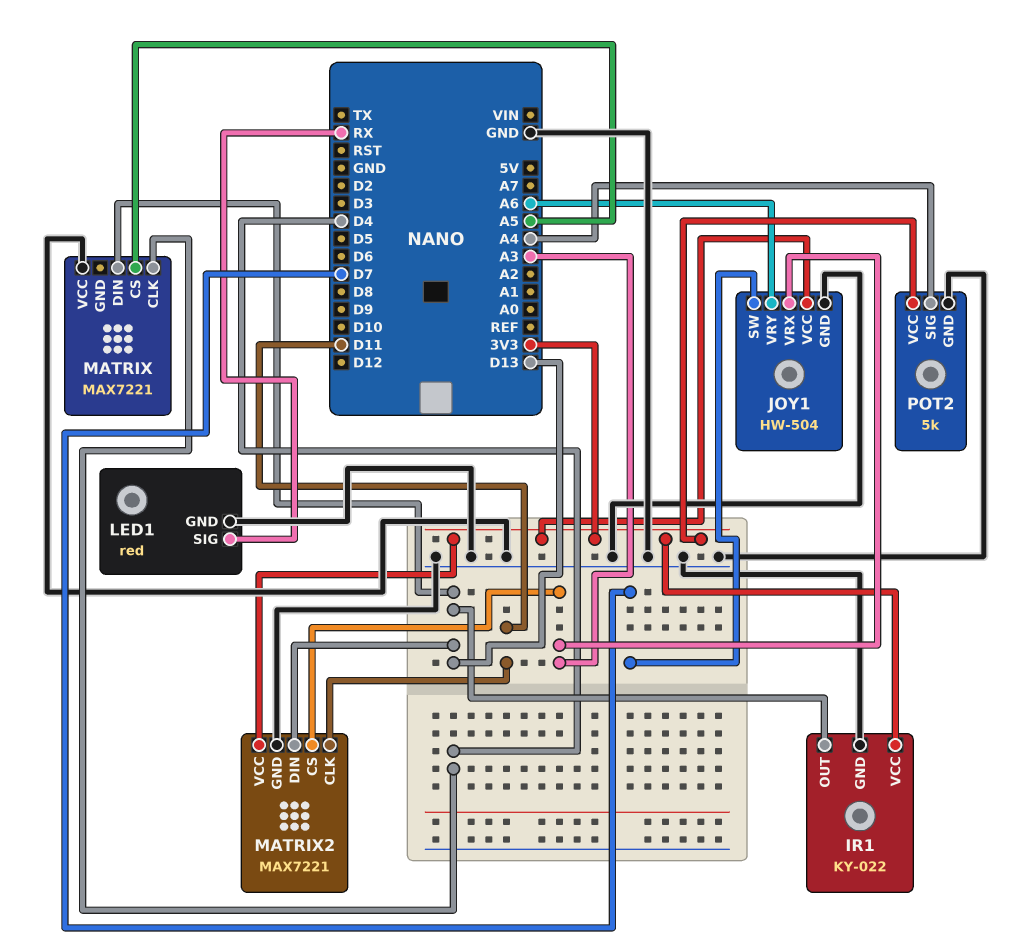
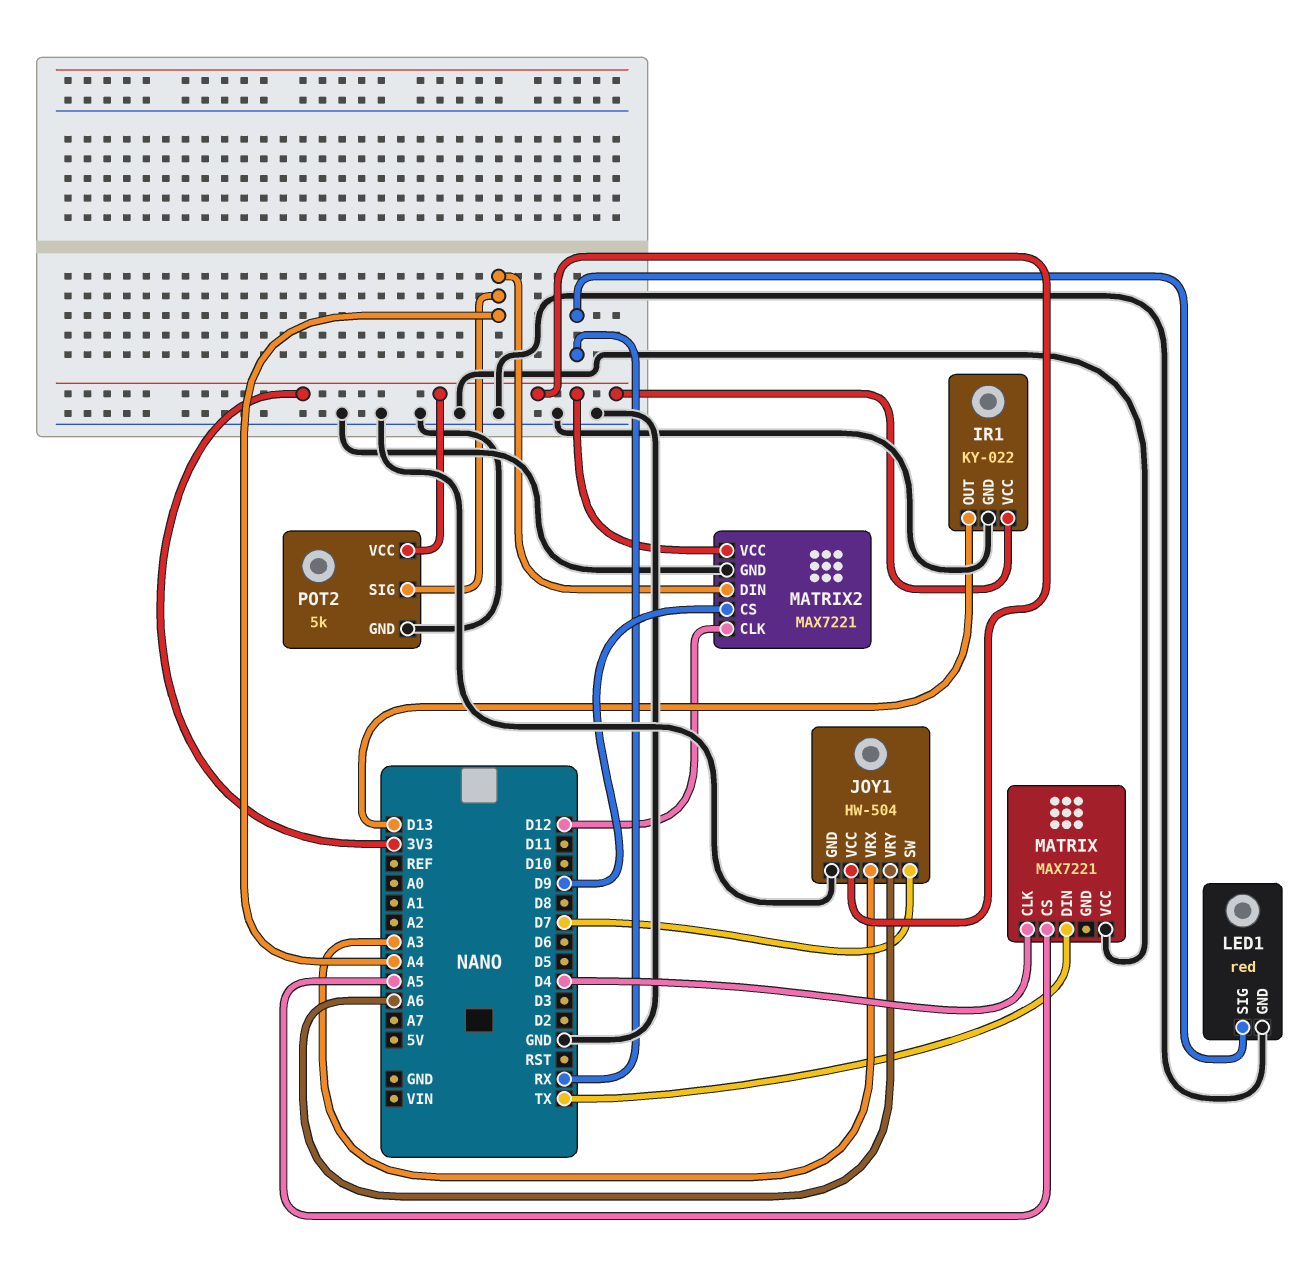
MATRIX pin DIN: D13 -> TX
MATRIX2 pin CLK: D11 -> D12
MATRIX2 pin CS: A3 -> D9
MATRIX2 pin DIN: D13 -> A4

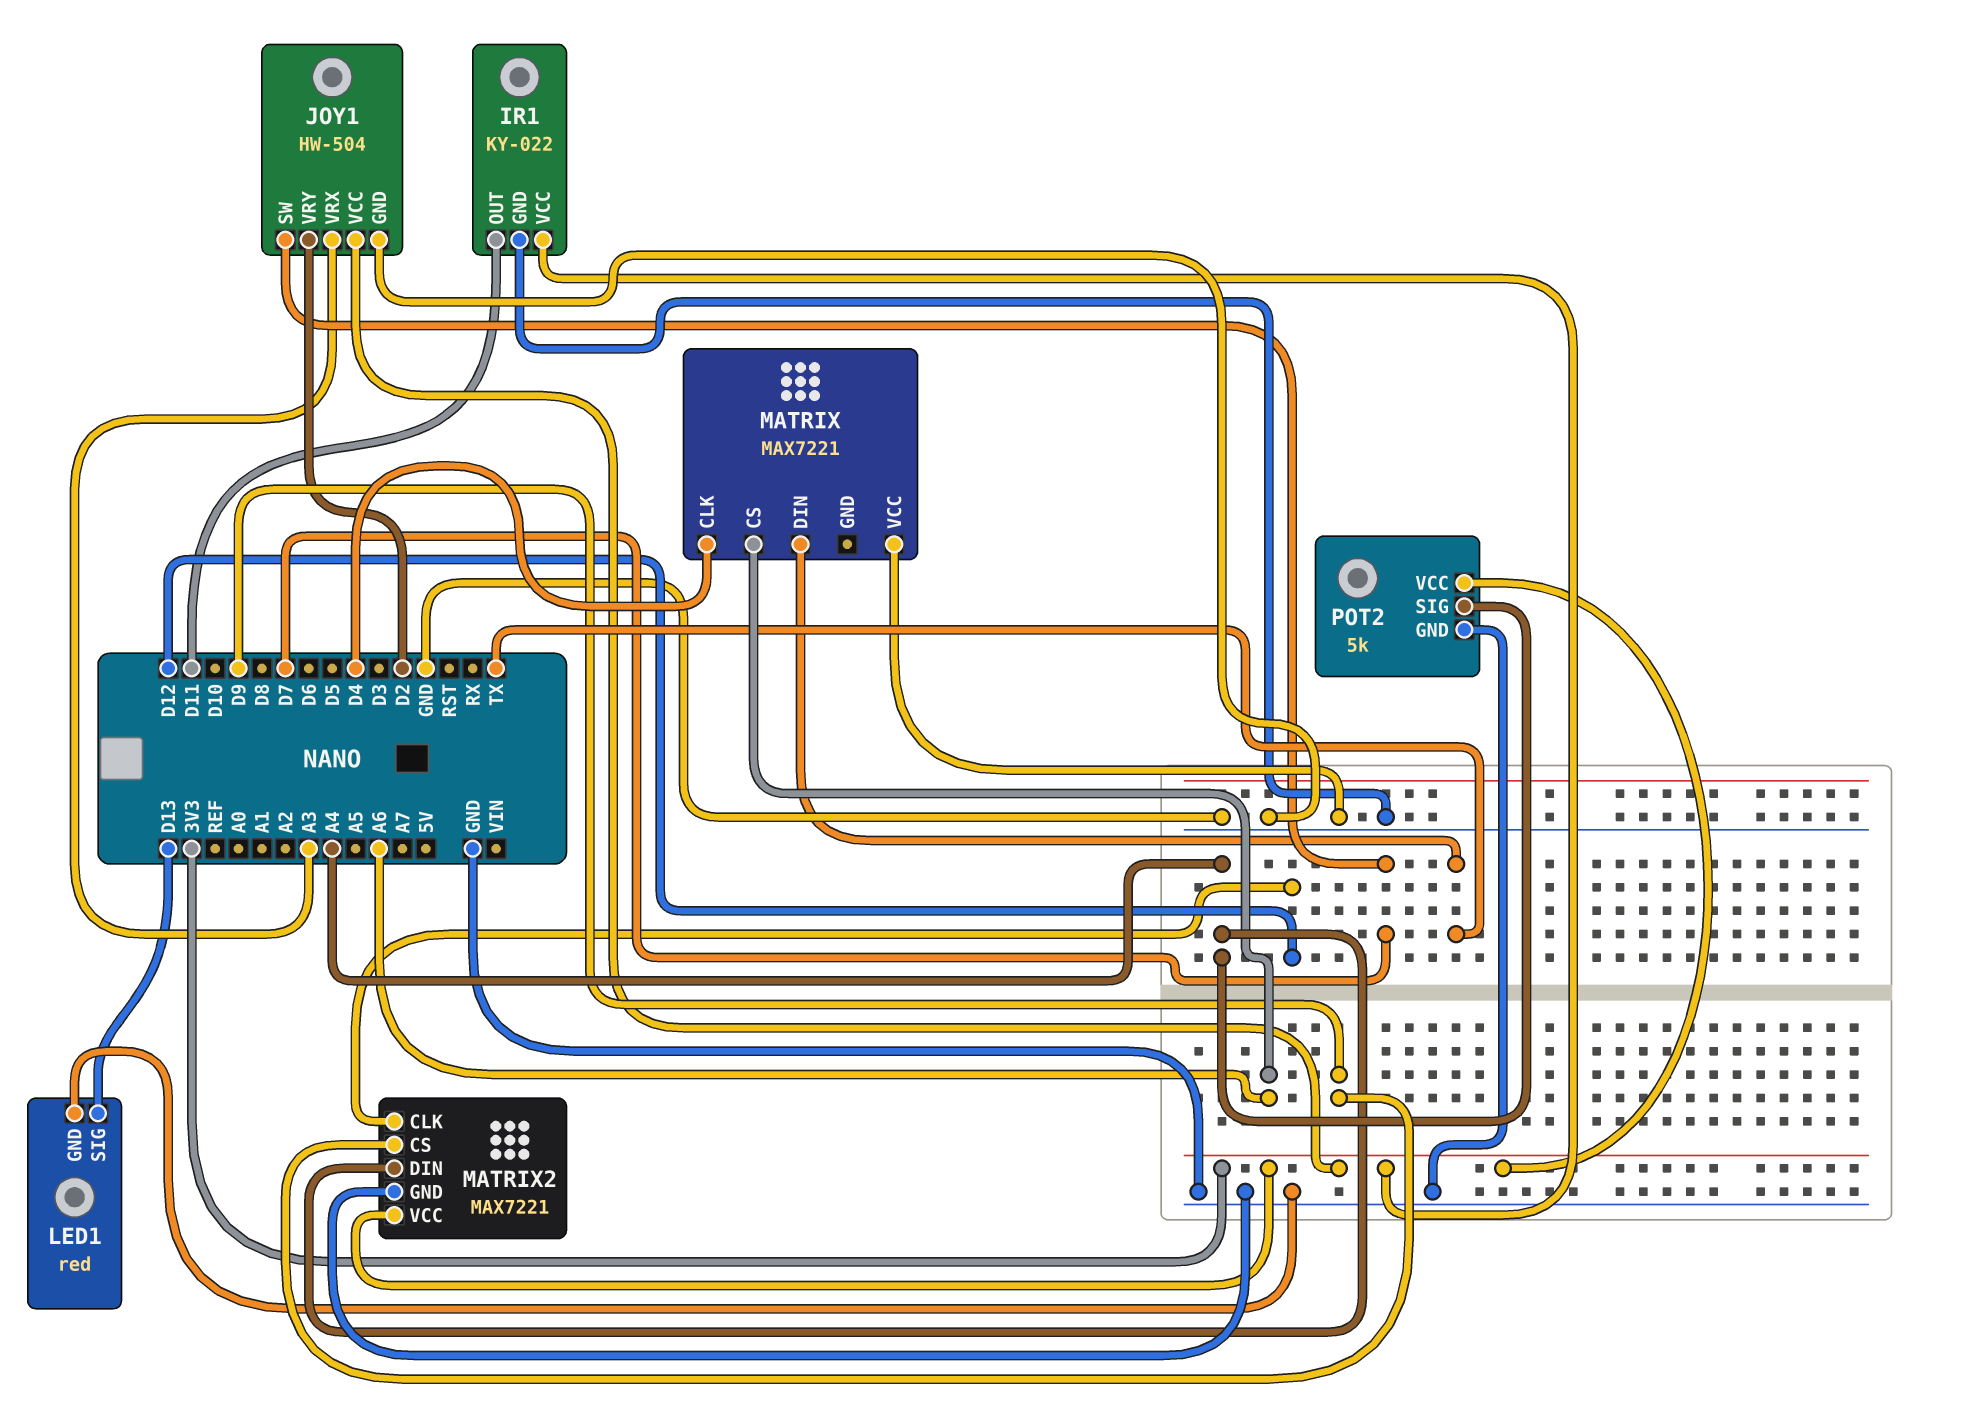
IR1 pin OUT: D13 -> D11
JOY1 pin VRY: A6 -> D2
LED1 pin SIG: RX -> D13
MATRIX pin CS: A5 -> A6

